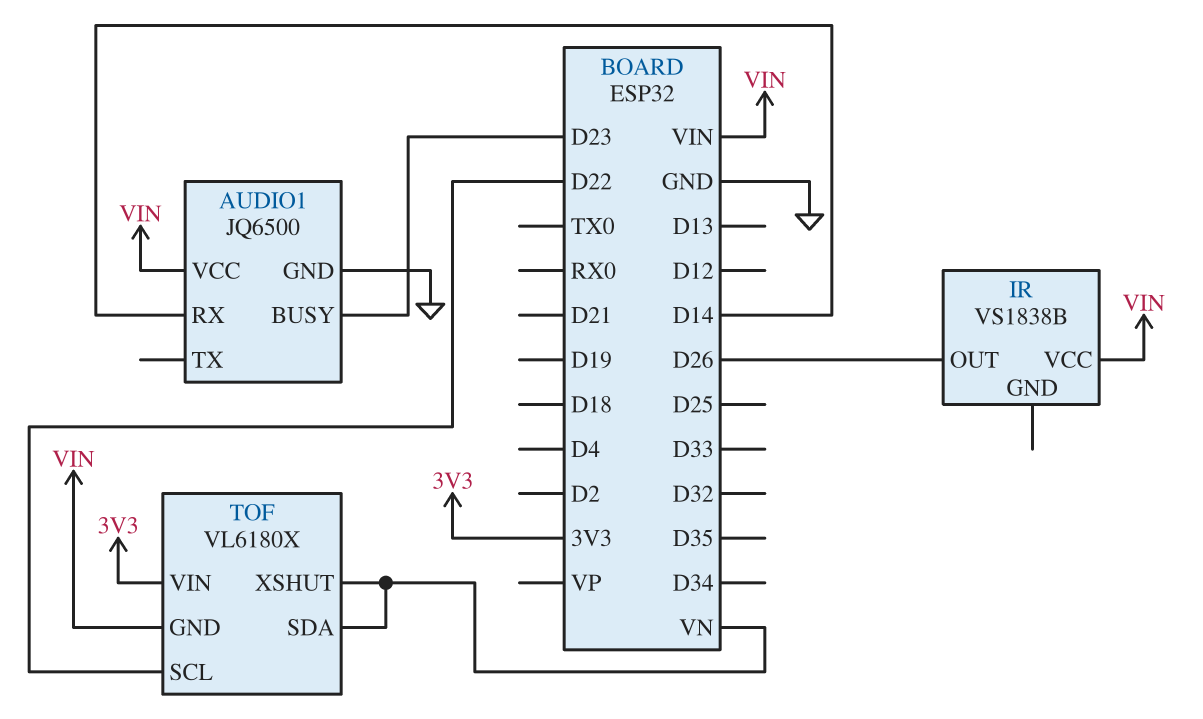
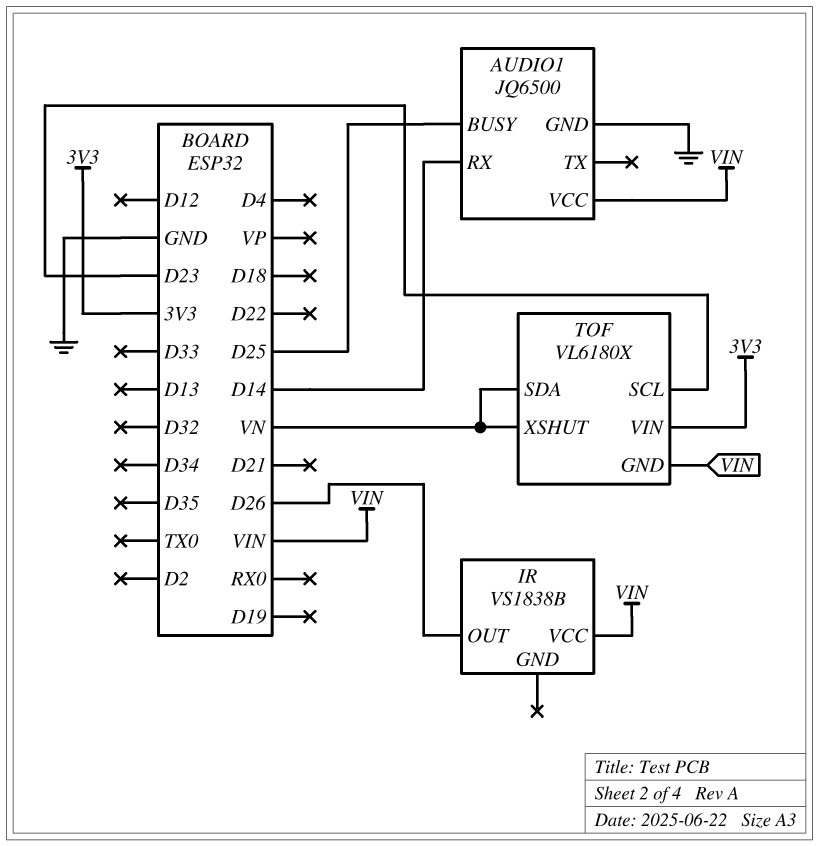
AUDIO1 pin BUSY: D23 -> D25
TOF pin SCL: D22 -> D23

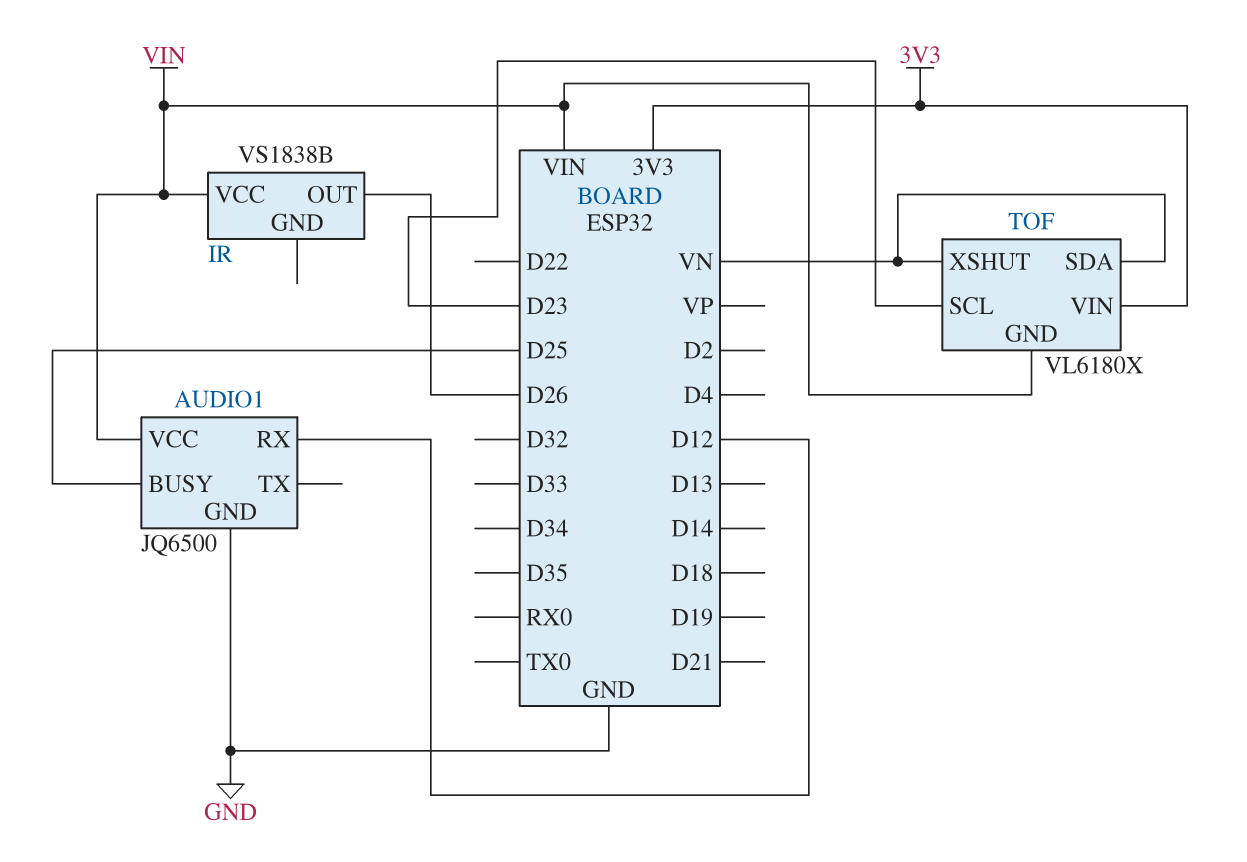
AUDIO1 pin RX: D14 -> D12

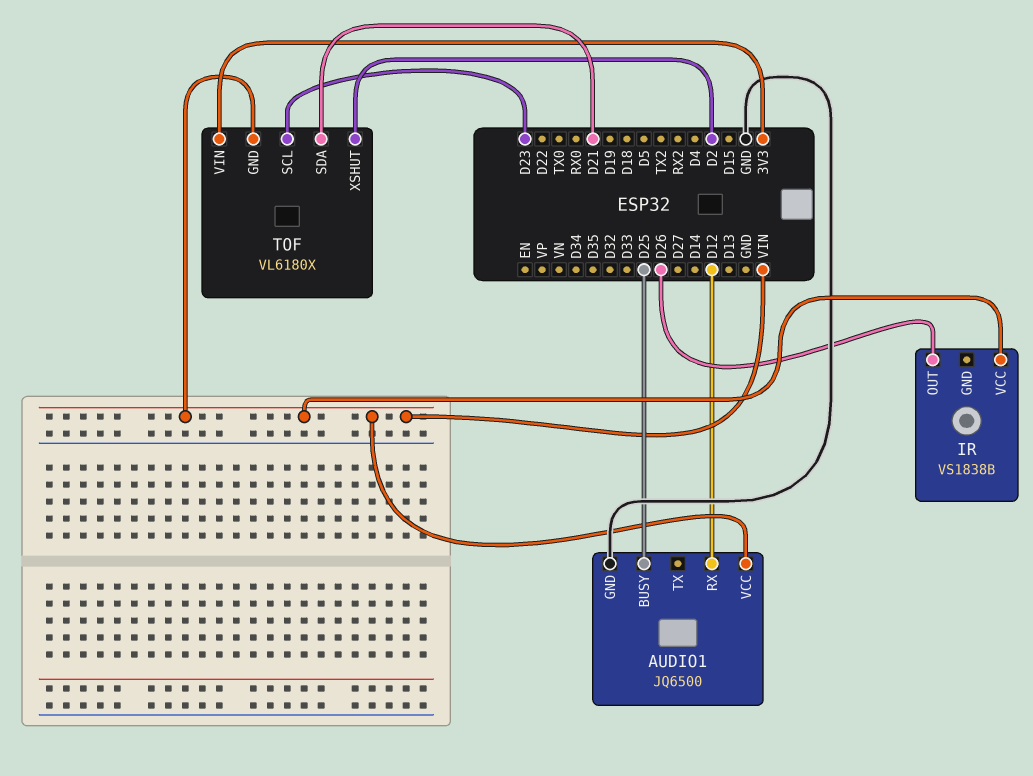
TOF pin SDA: VN -> D21
TOF pin XSHUT: VN -> D2

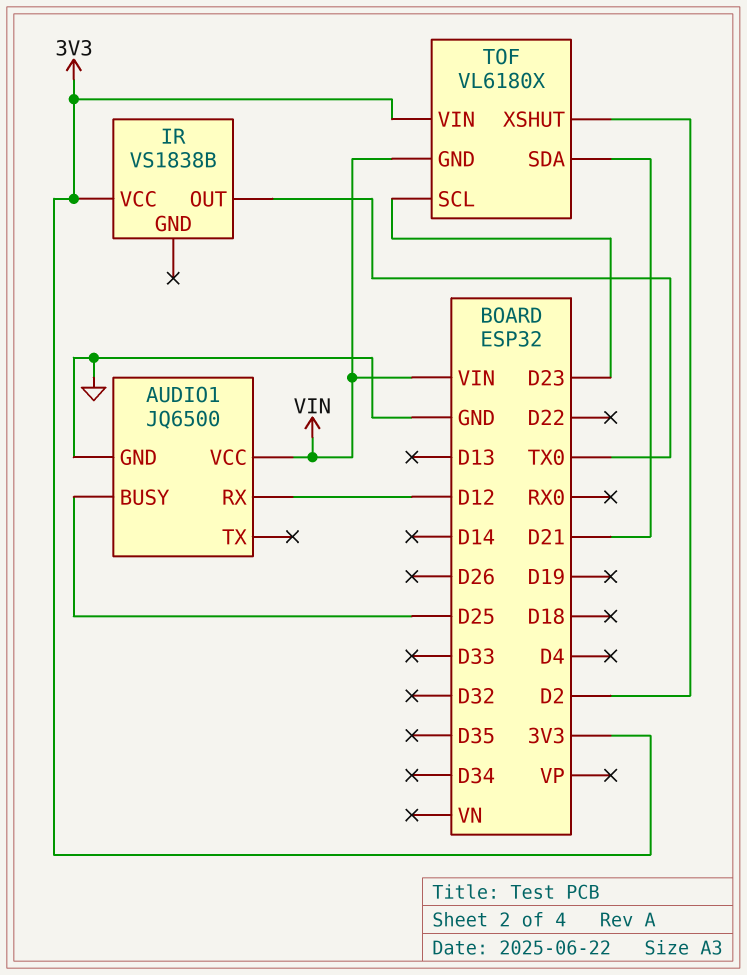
IR pin OUT: D26 -> TX0
IR pin VCC: VIN -> 3V3

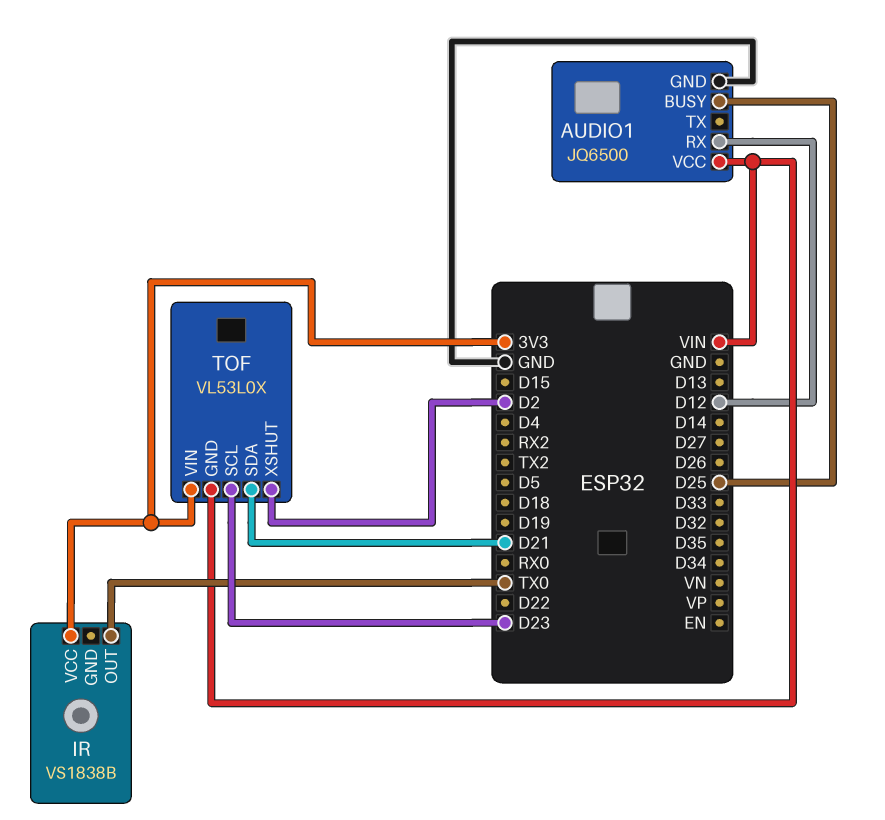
TOF: VL6180X -> VL53L0X

